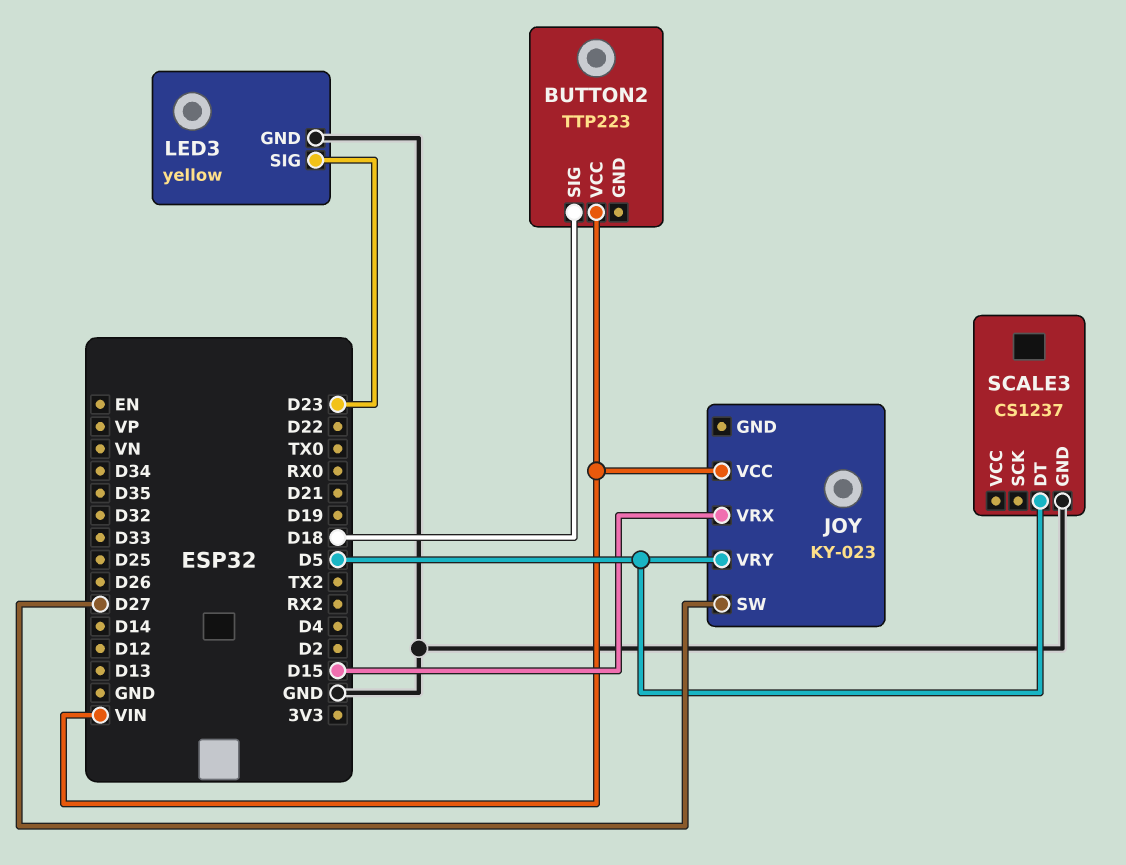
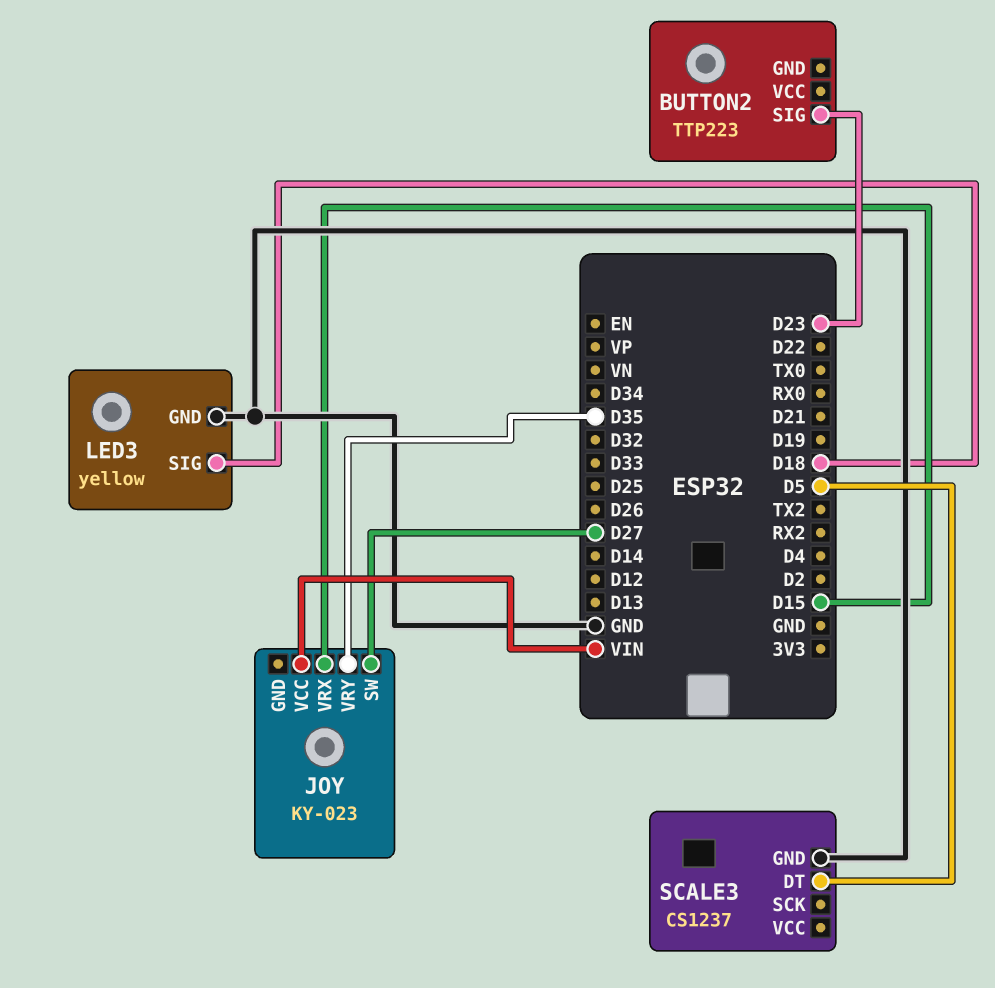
BUTTON2 pin SIG: D18 -> D23
BUTTON2 pin VCC: VIN -> none
JOY pin VRY: D5 -> D35
LED3 pin SIG: D23 -> D18

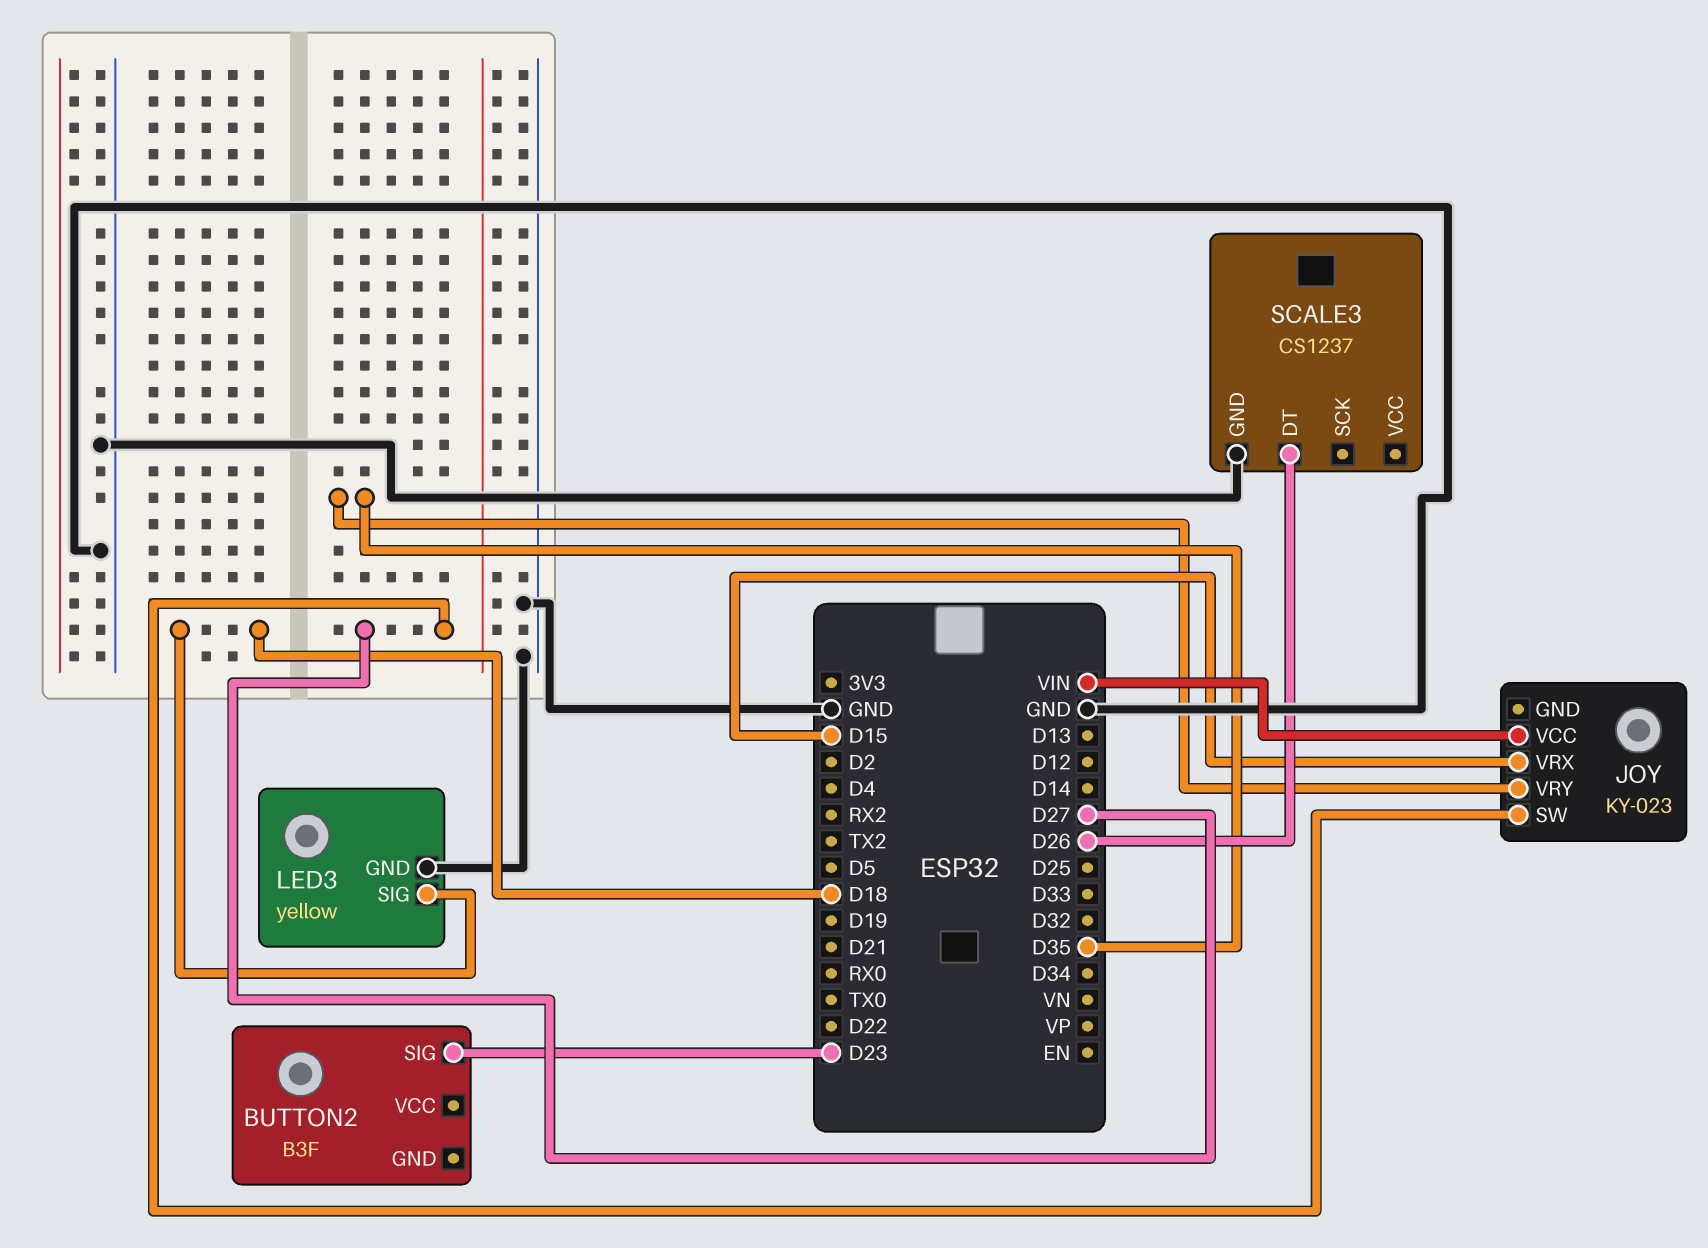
BUTTON2: TTP223 -> B3F
SCALE3 pin DT: D5 -> D26

